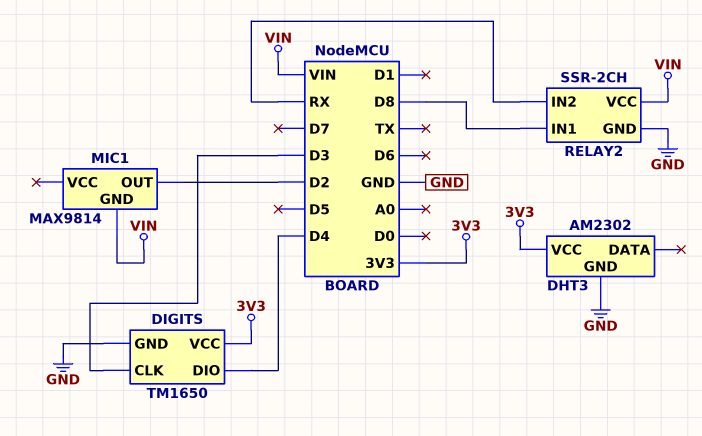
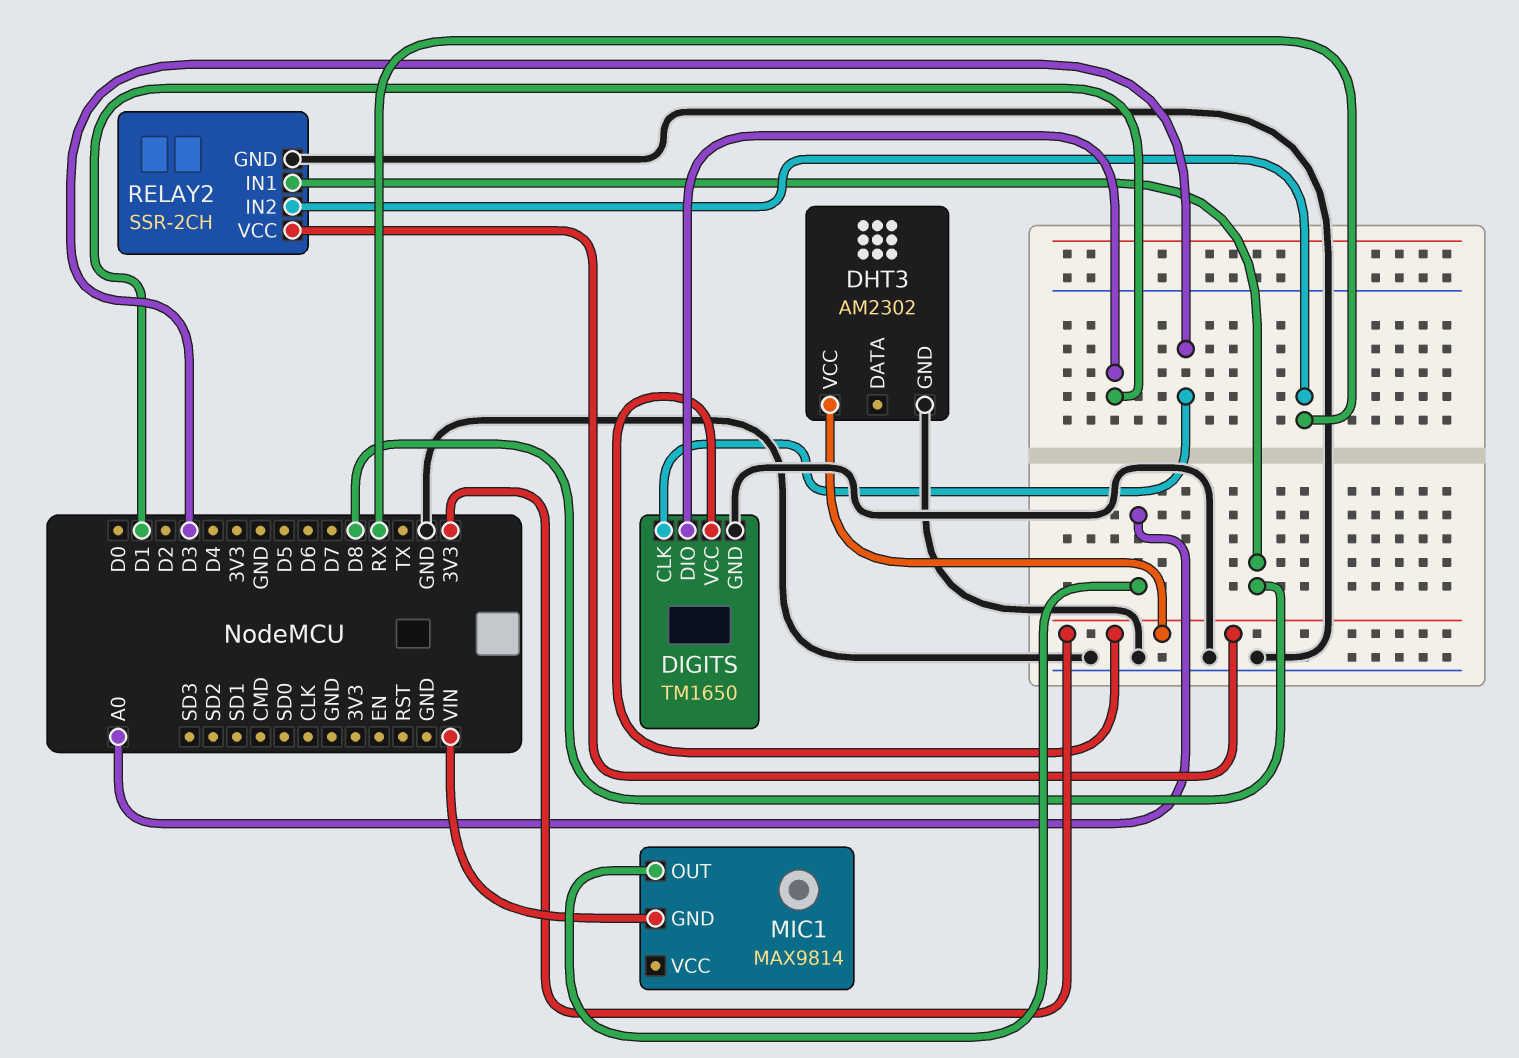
DIGITS pin DIO: D4 -> D1
MIC1 pin OUT: D2 -> A0
RELAY2 pin VCC: VIN -> 3V3

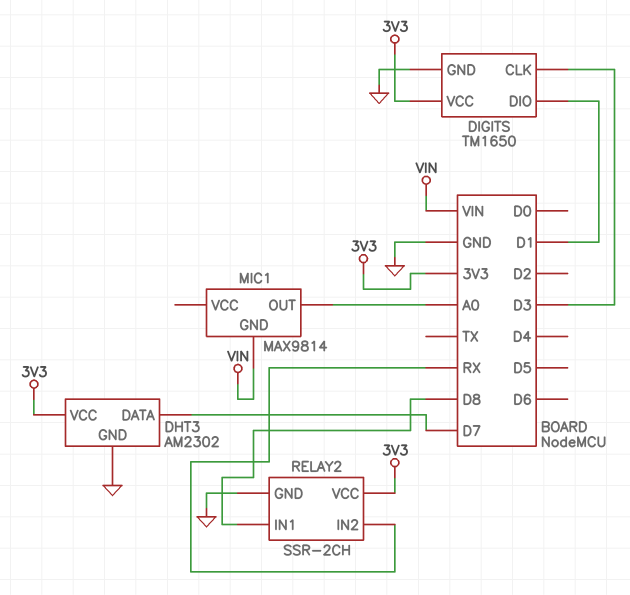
DHT3 pin DATA: none -> D7

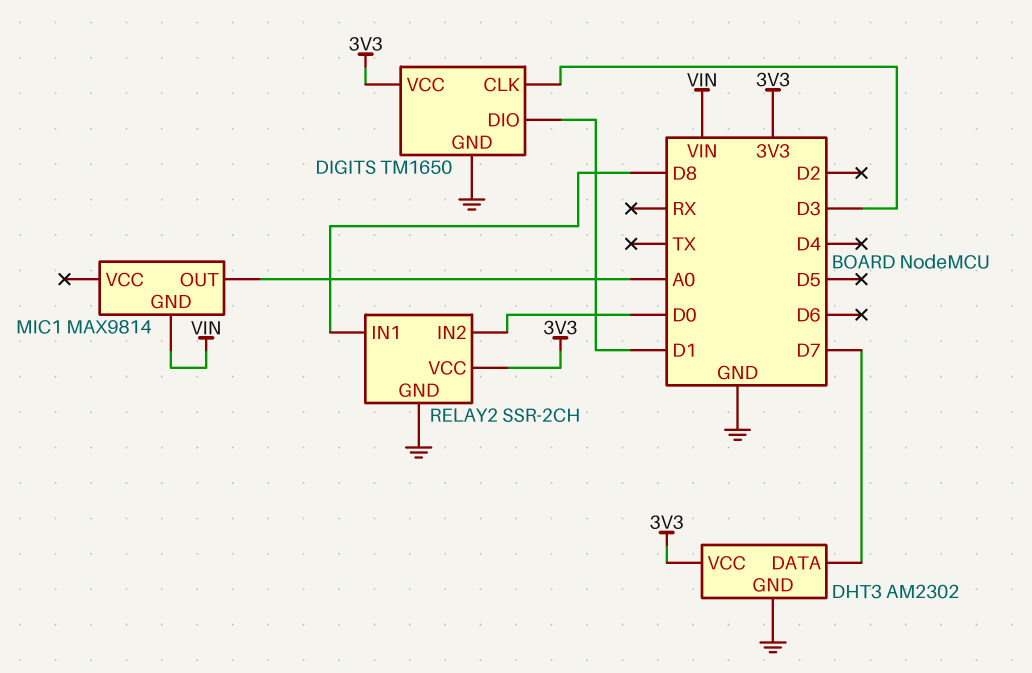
RELAY2 pin IN2: RX -> D0

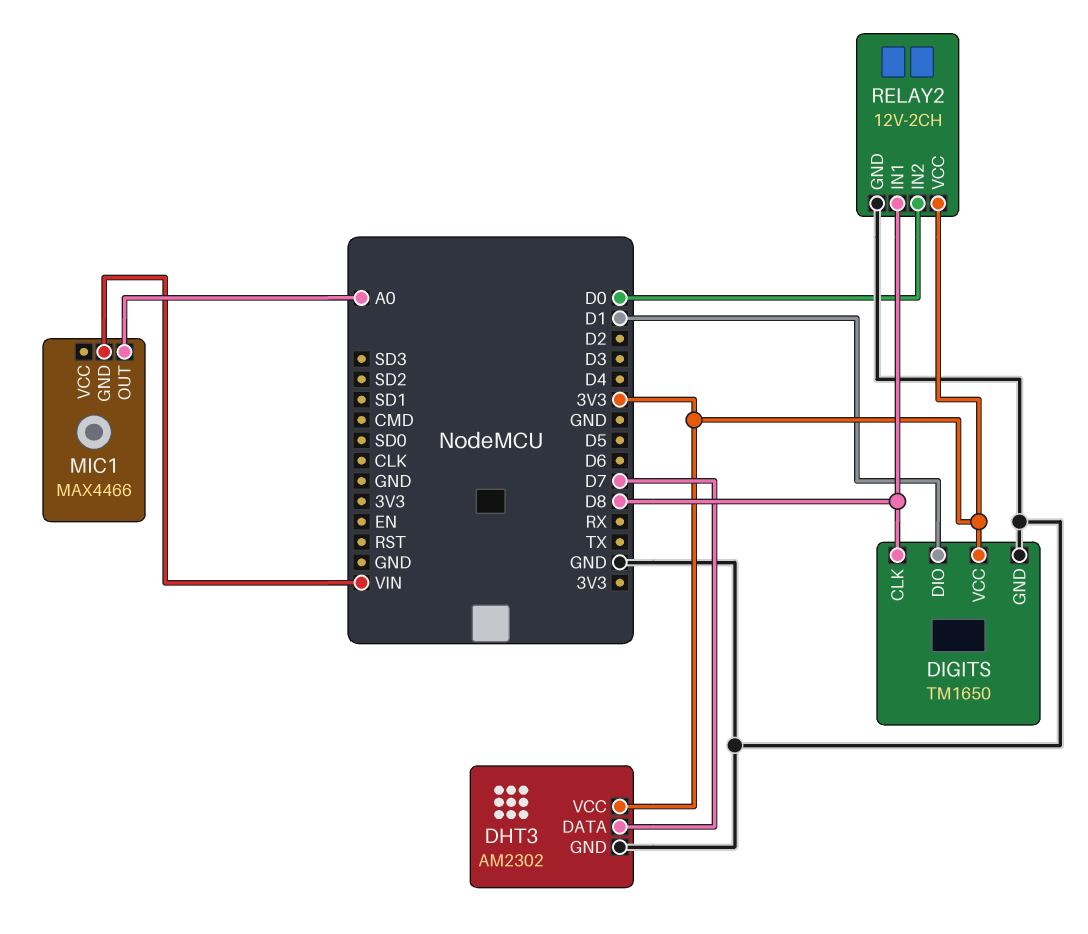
DIGITS pin CLK: D3 -> D8
MIC1: MAX9814 -> MAX4466
RELAY2: SSR-2CH -> 12V-2CH

